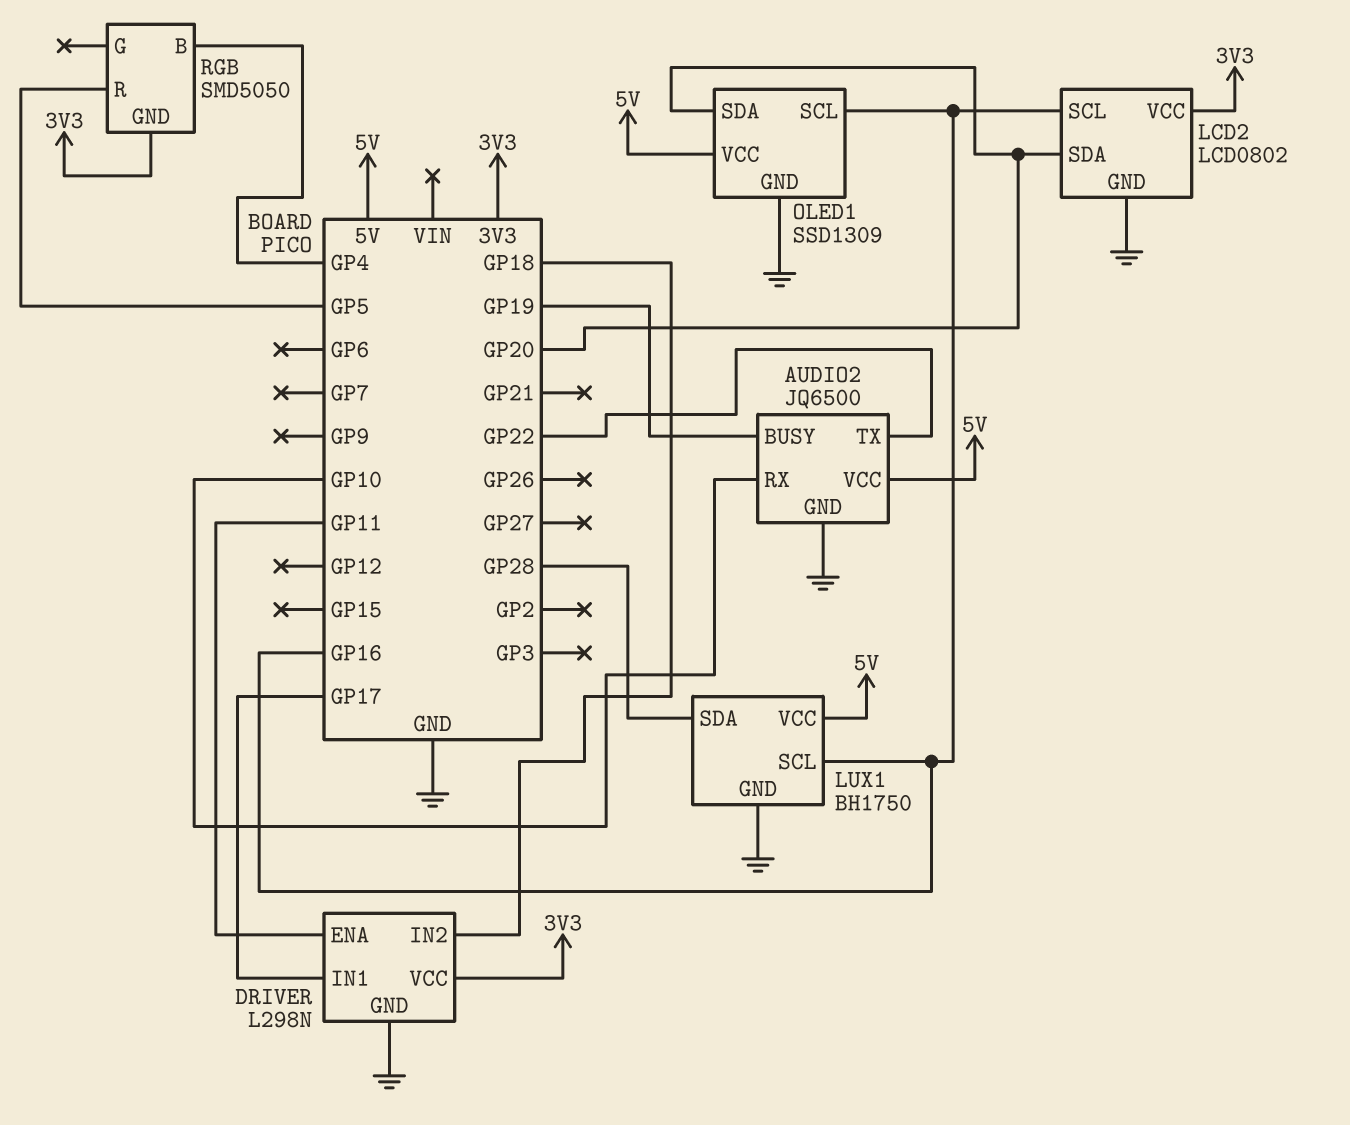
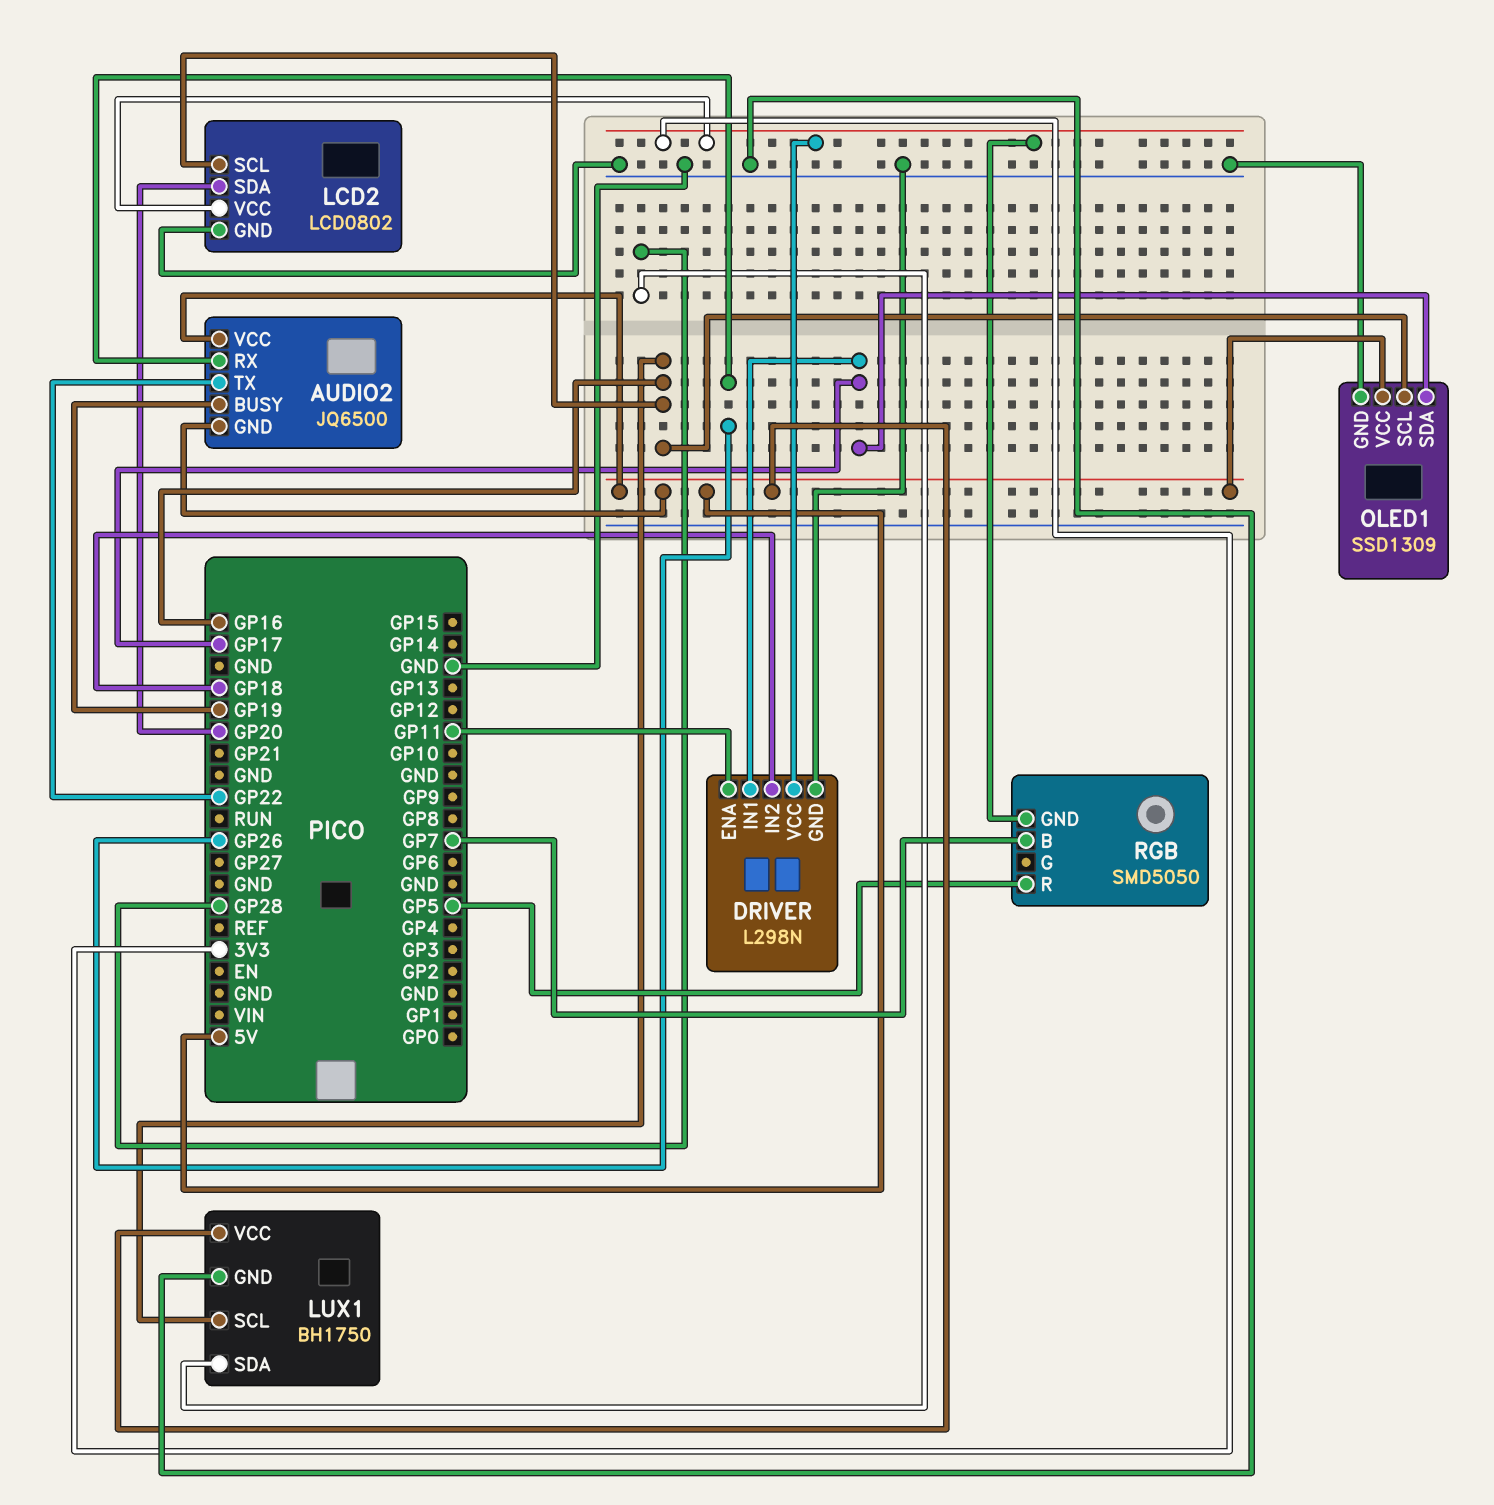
AUDIO2 pin GND: GND -> 5V
AUDIO2 pin RX: GP10 -> GP26
OLED1 pin SDA: GP20 -> GP17
RGB pin B: GP4 -> GP7

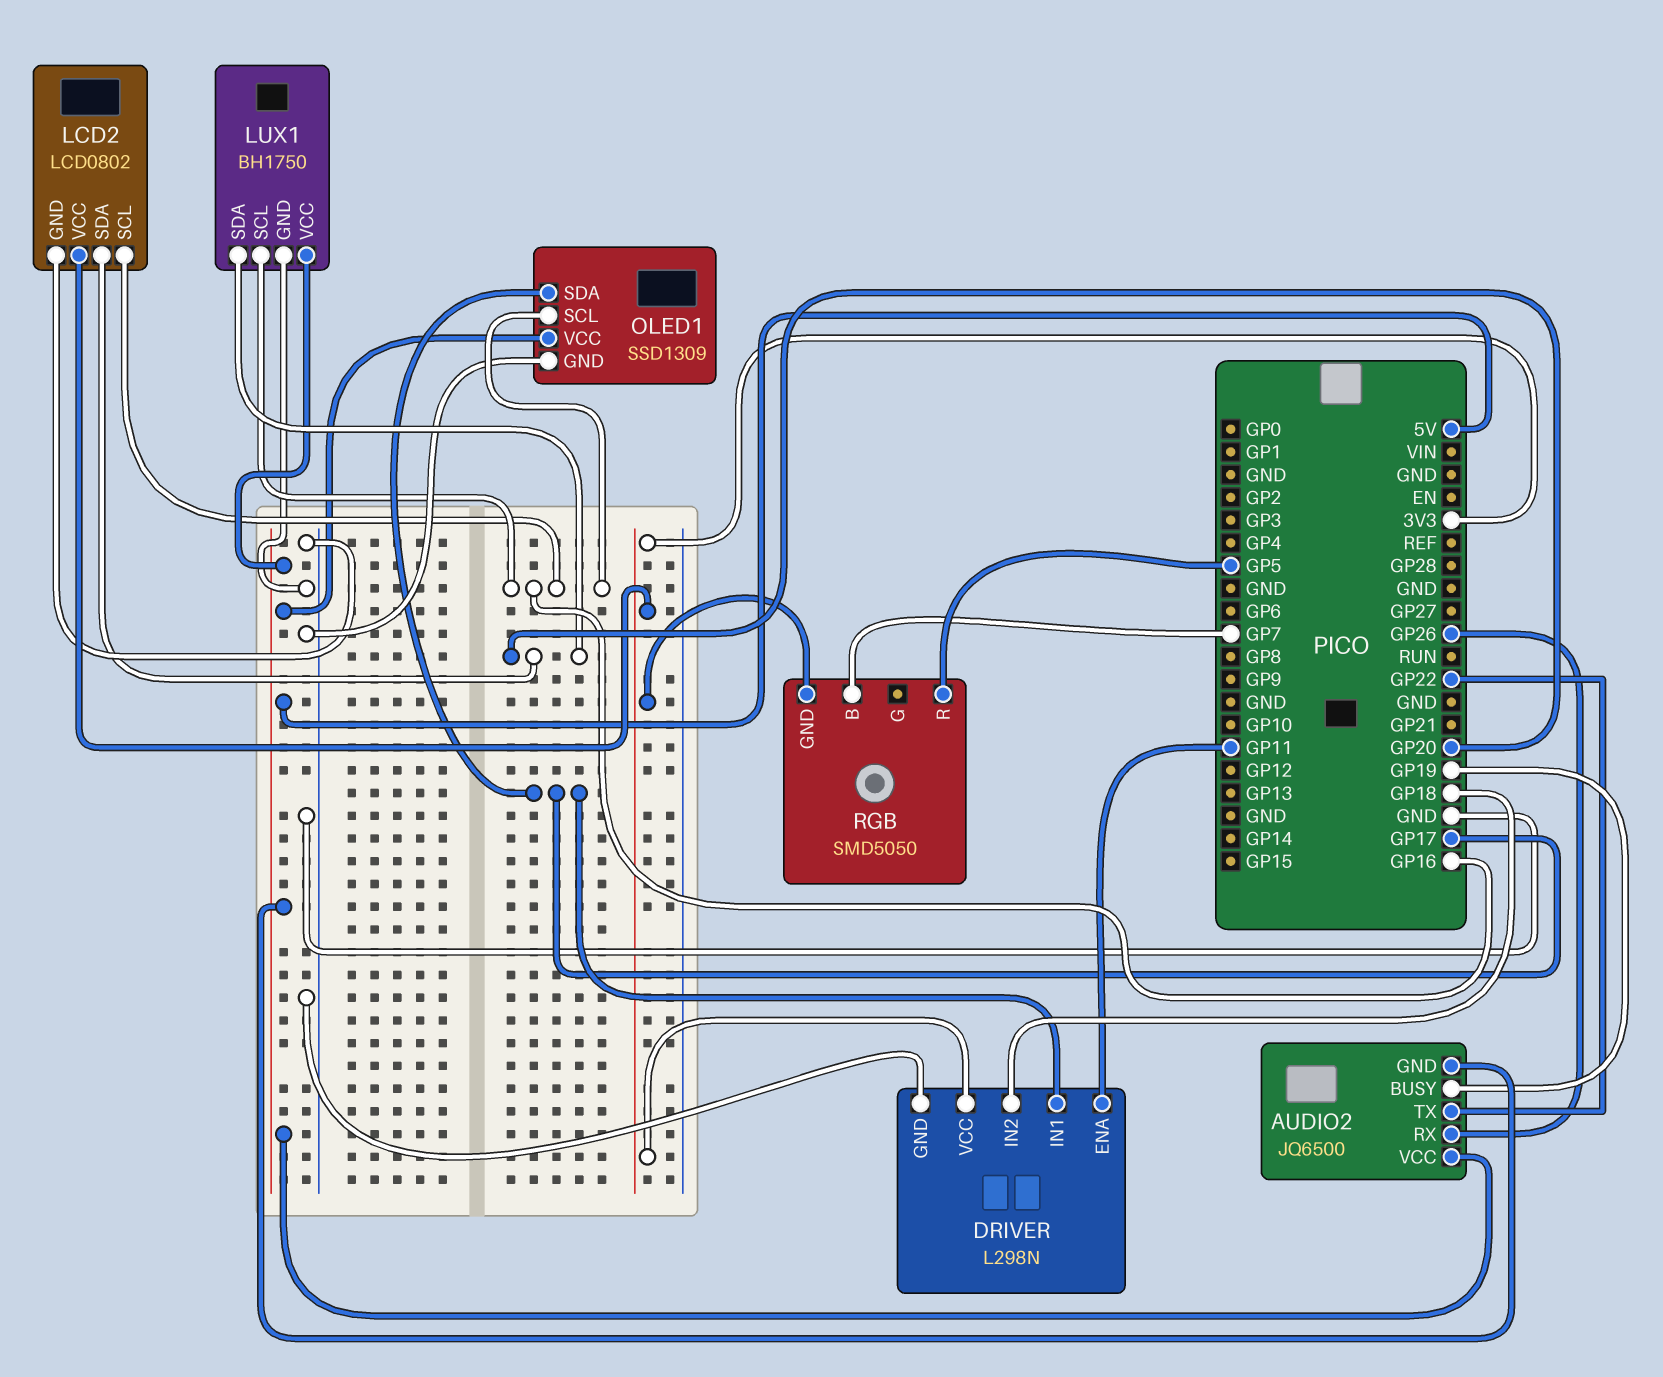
LUX1 pin SDA: GP28 -> GP20

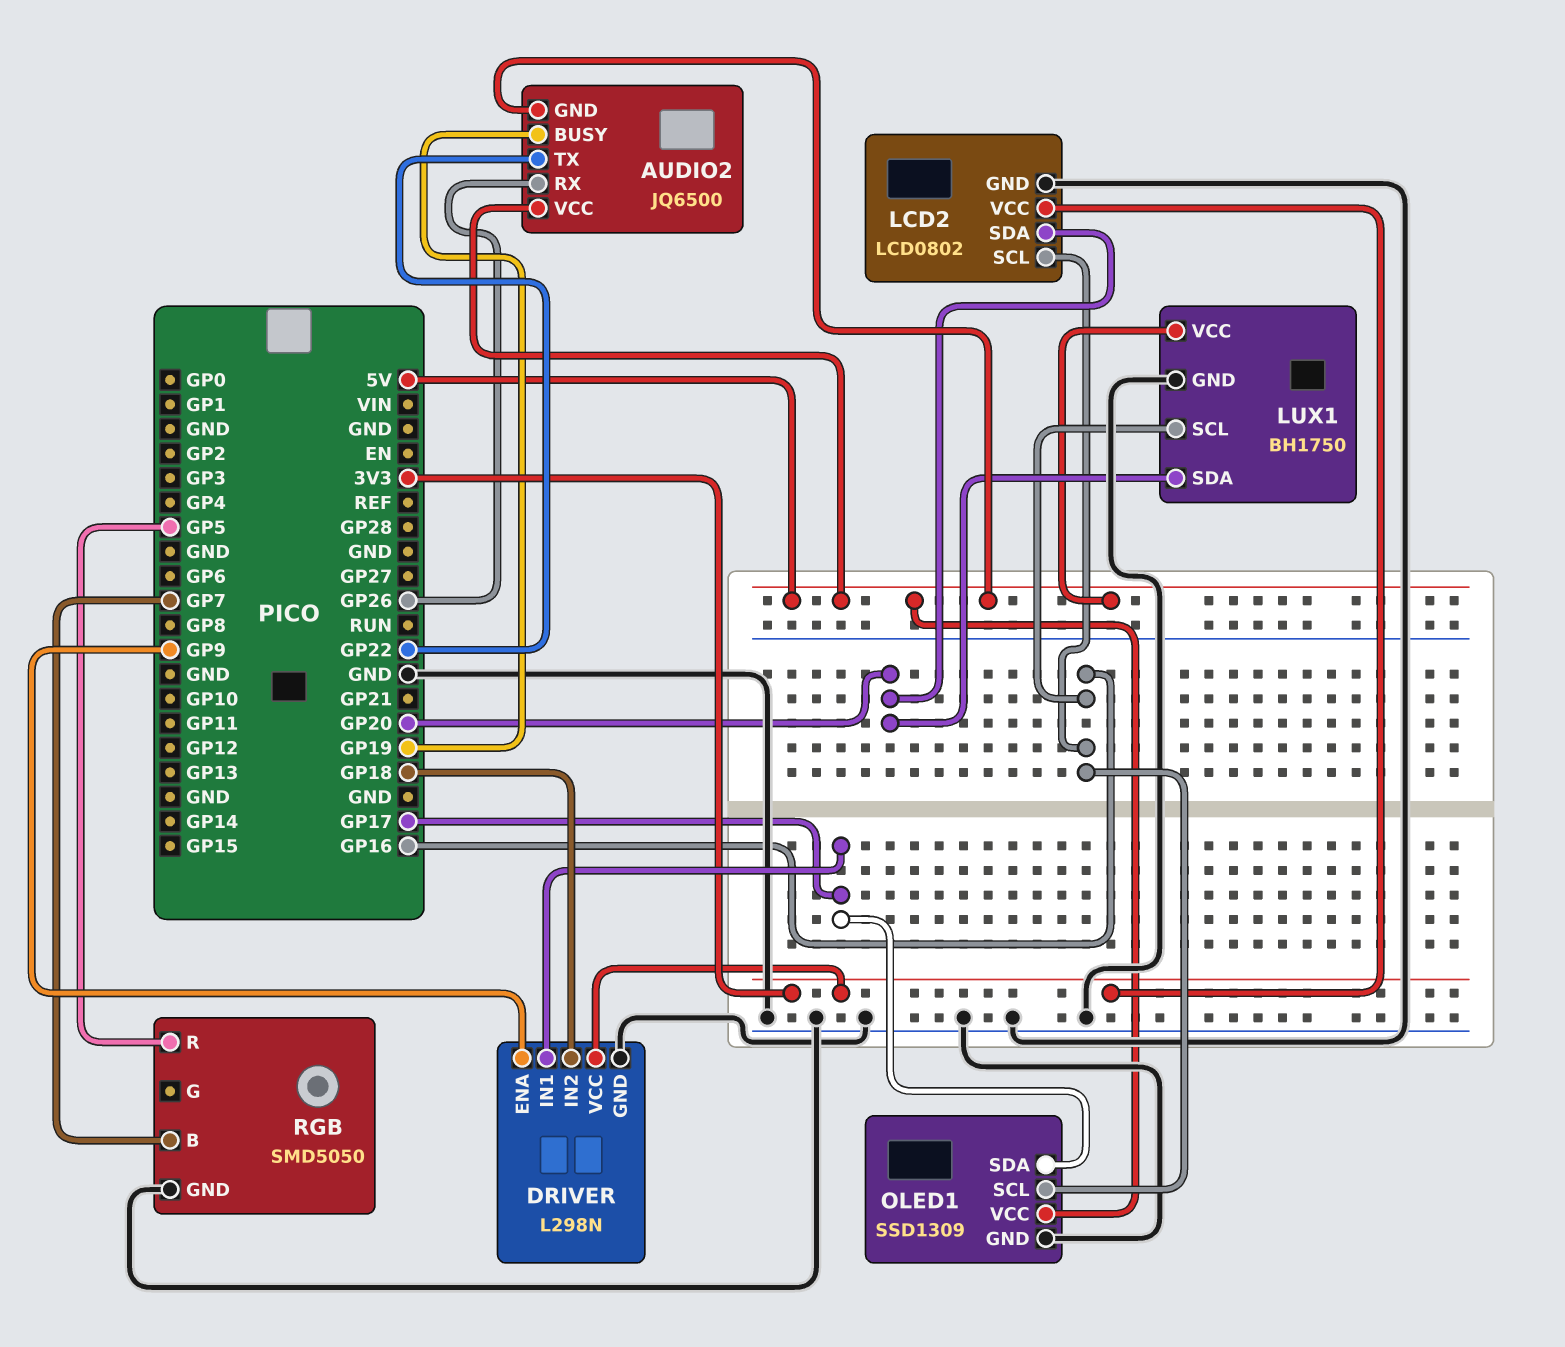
DRIVER pin ENA: GP11 -> GP9
RGB pin GND: 3V3 -> GND

